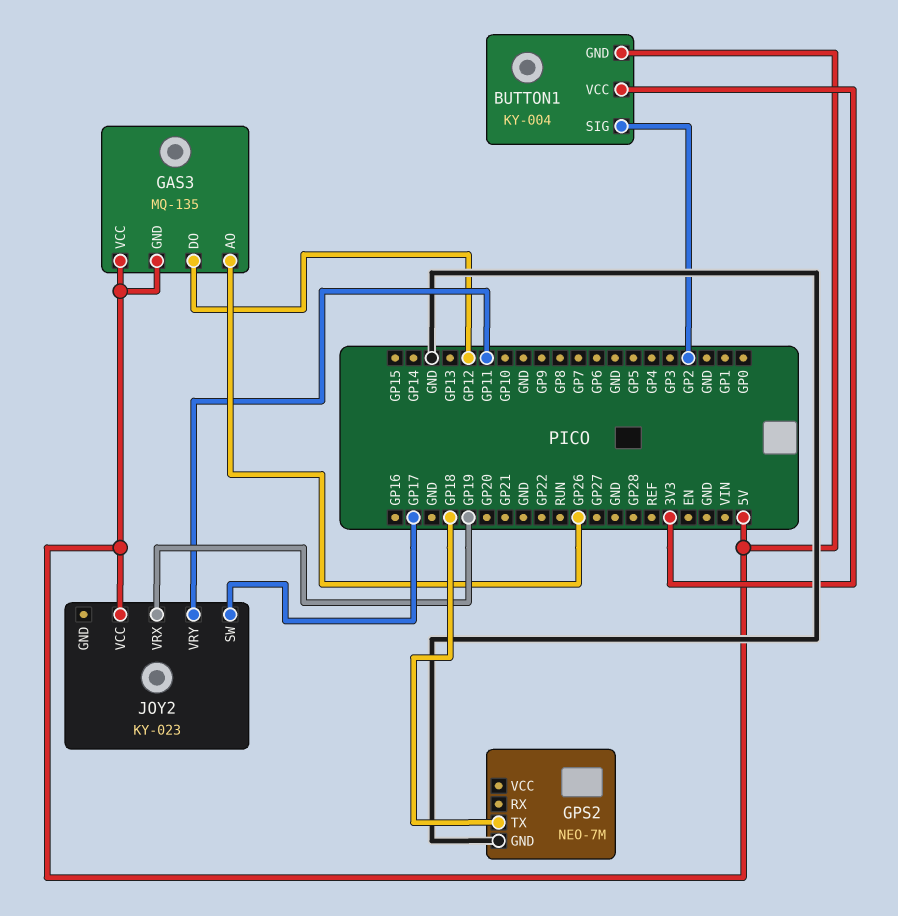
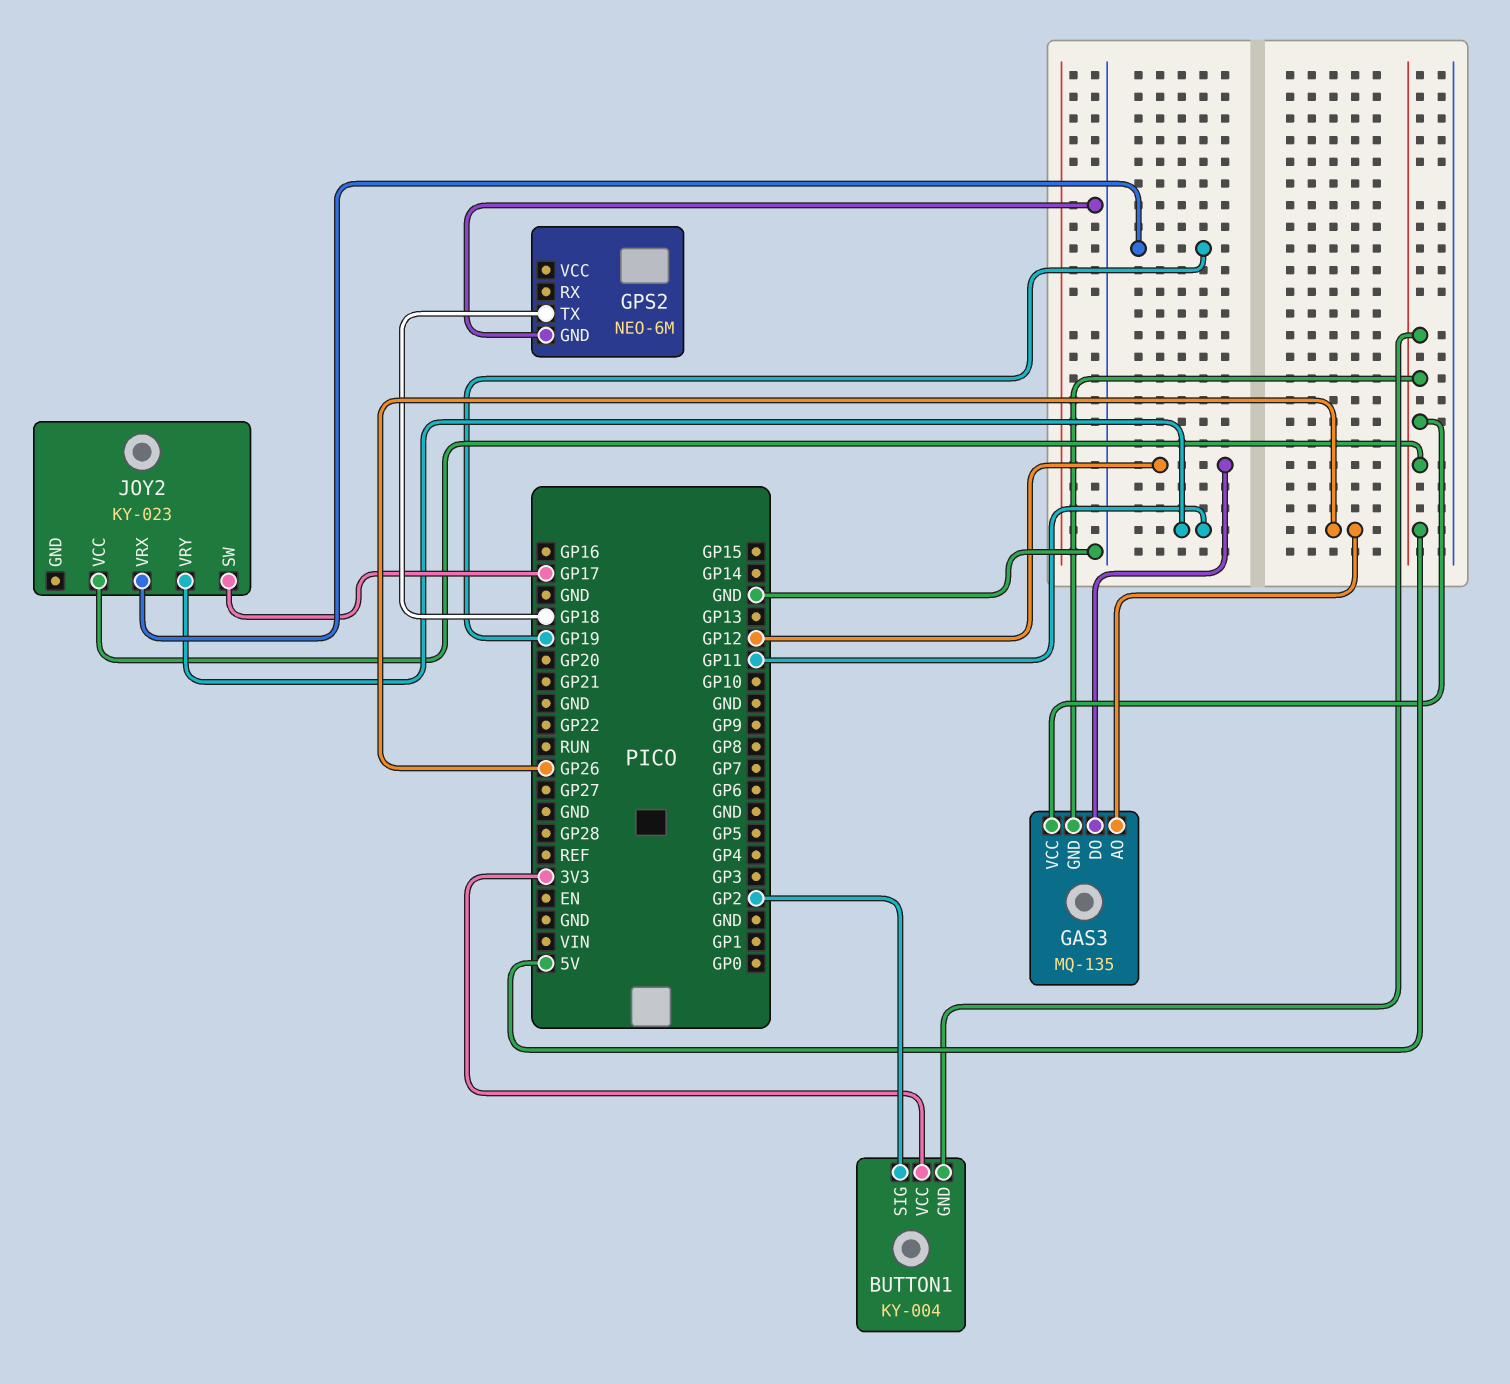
GPS2: NEO-7M -> NEO-6M

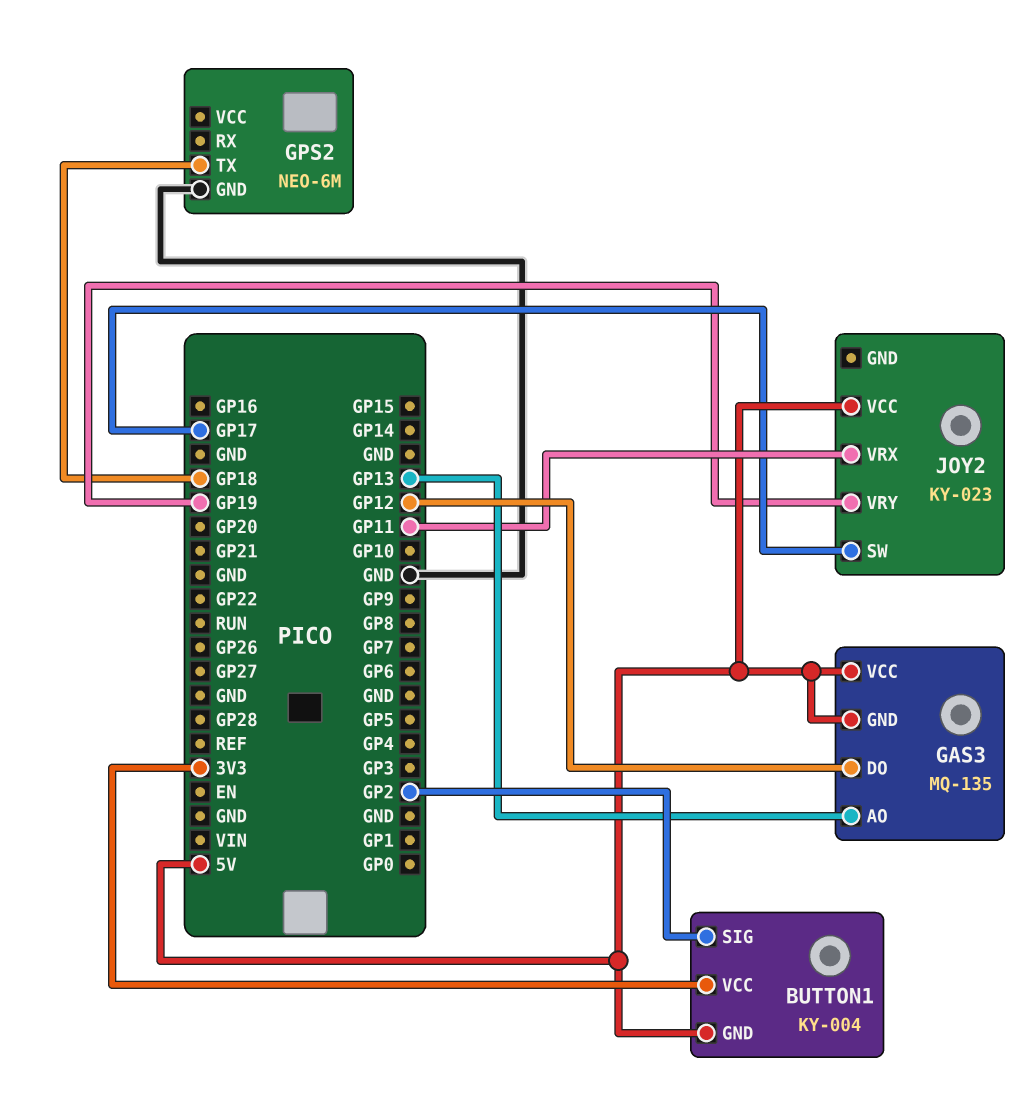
GAS3 pin AO: GP26 -> GP13
JOY2 pin VRX: GP19 -> GP11
JOY2 pin VRY: GP11 -> GP19

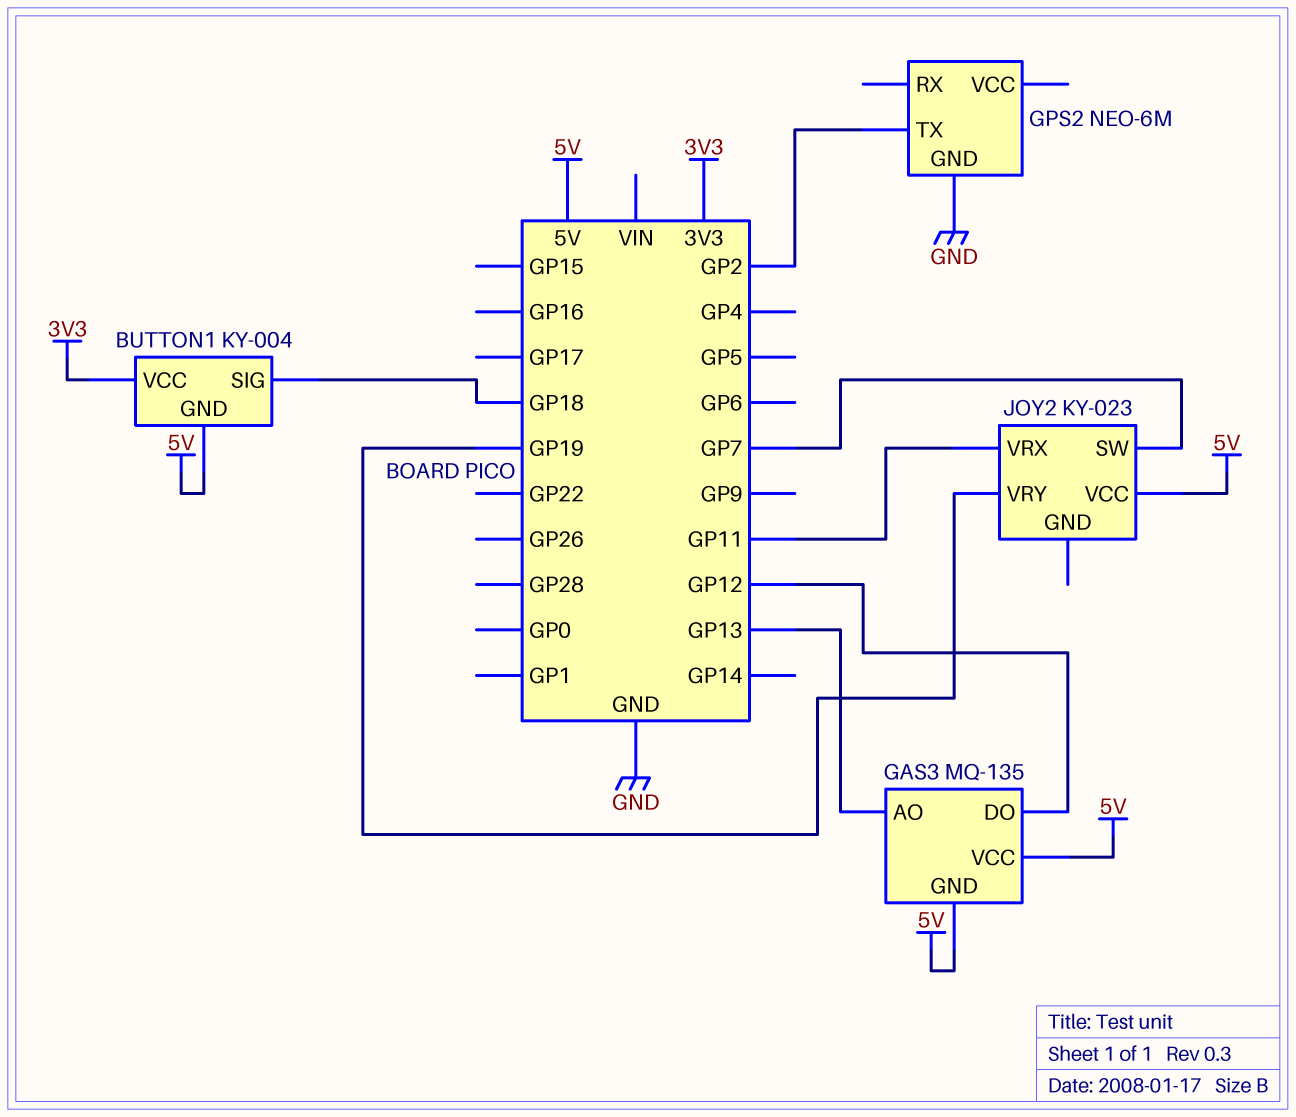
BUTTON1 pin SIG: GP2 -> GP18
GPS2 pin TX: GP18 -> GP2
JOY2 pin SW: GP17 -> GP7

